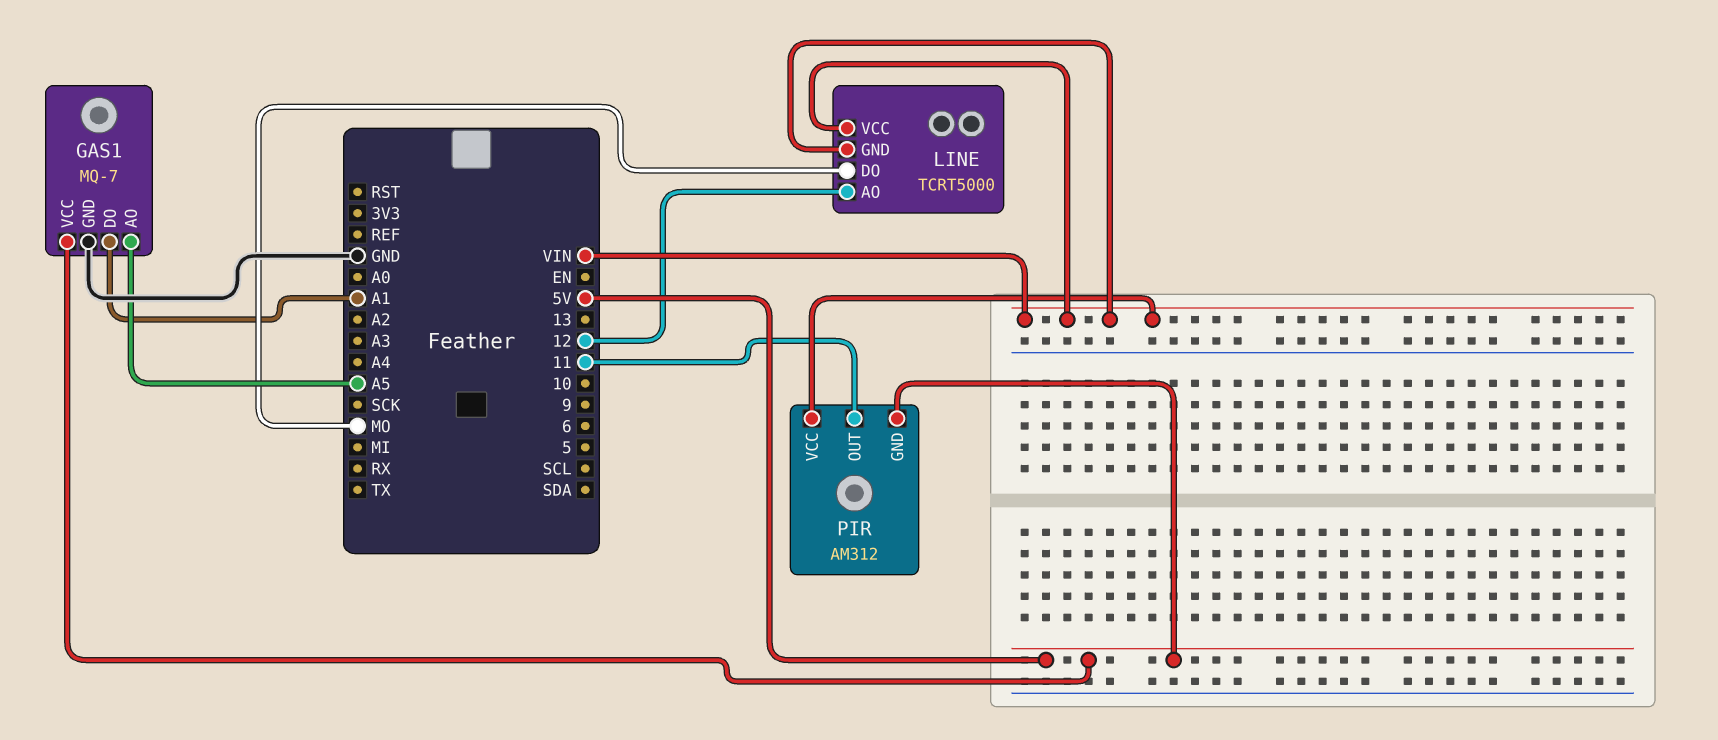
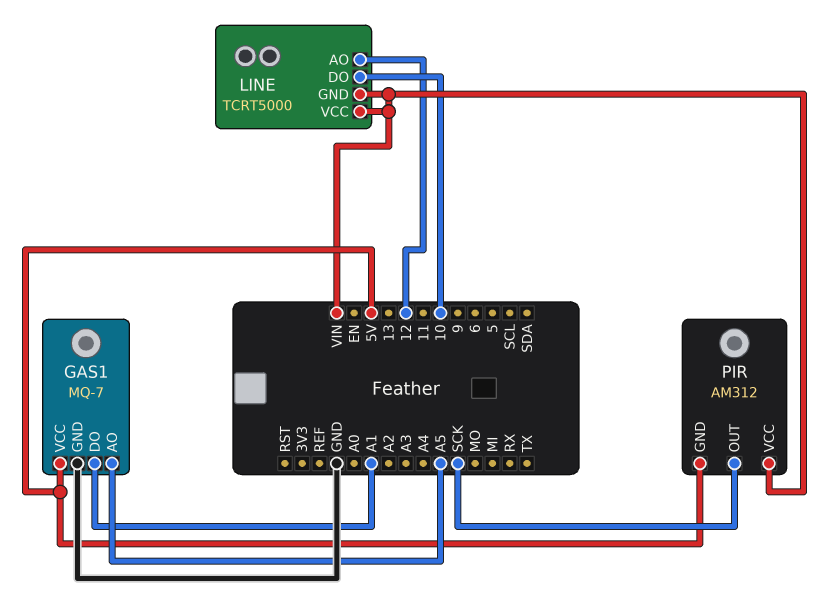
LINE pin DO: MO -> 10
PIR pin OUT: 11 -> SCK

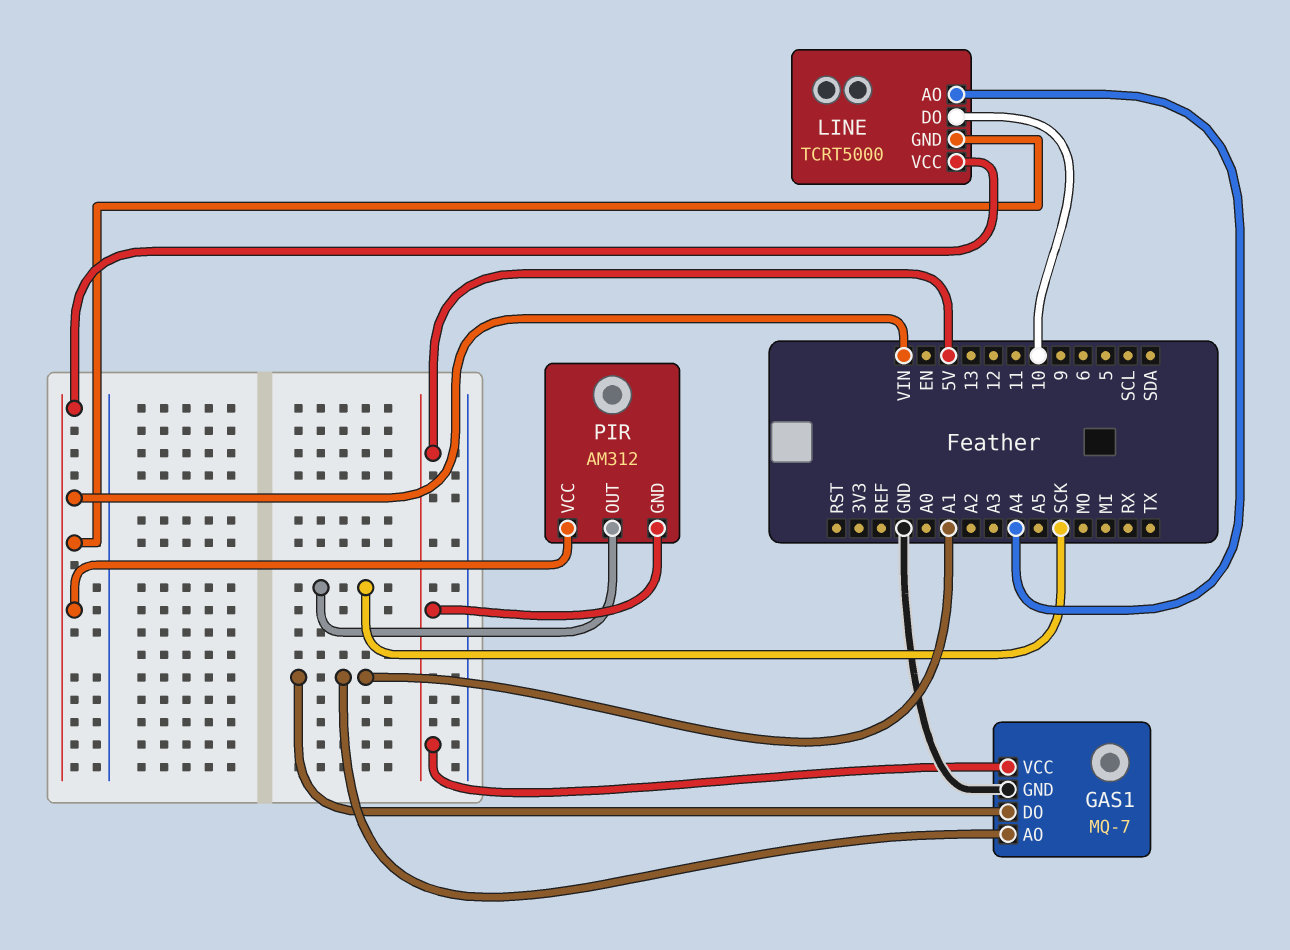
GAS1 pin AO: A5 -> A1
LINE pin AO: 12 -> A4

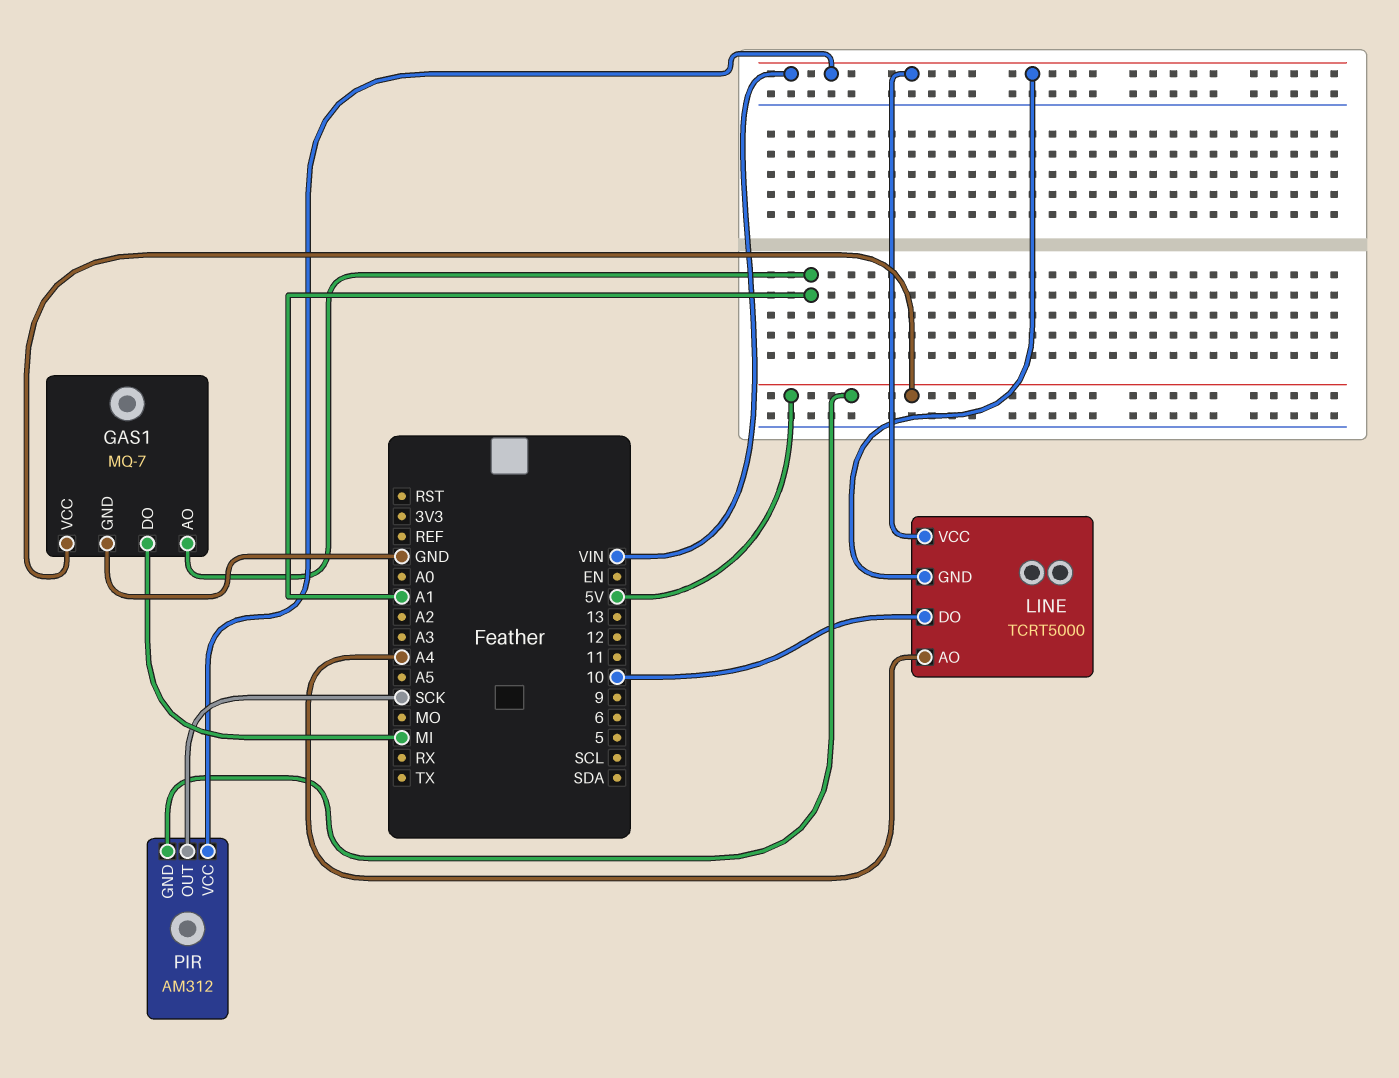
GAS1 pin DO: A1 -> MI

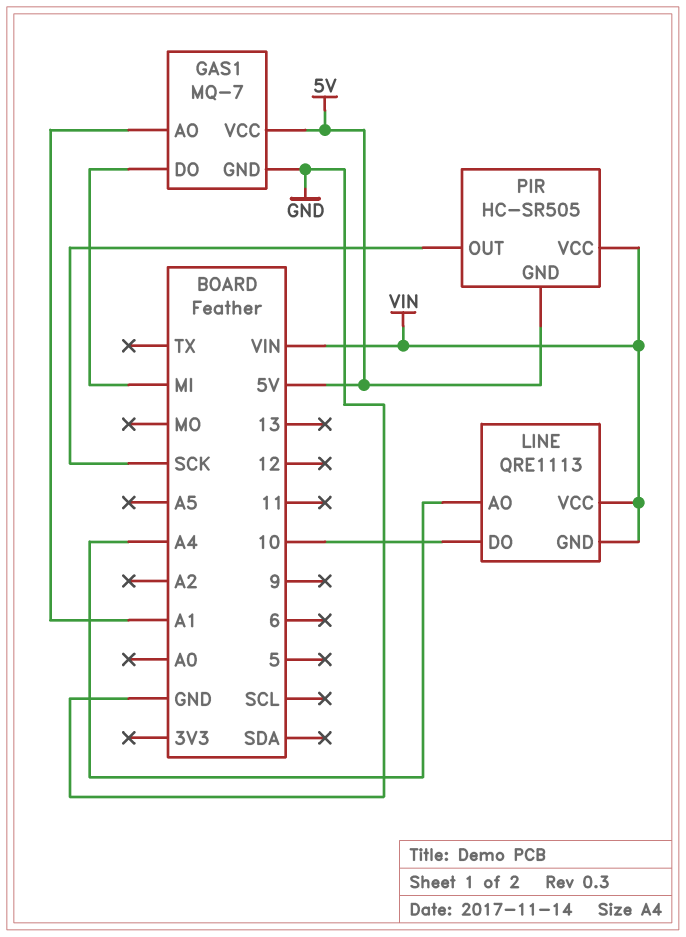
LINE: TCRT5000 -> QRE1113
PIR: AM312 -> HC-SR505

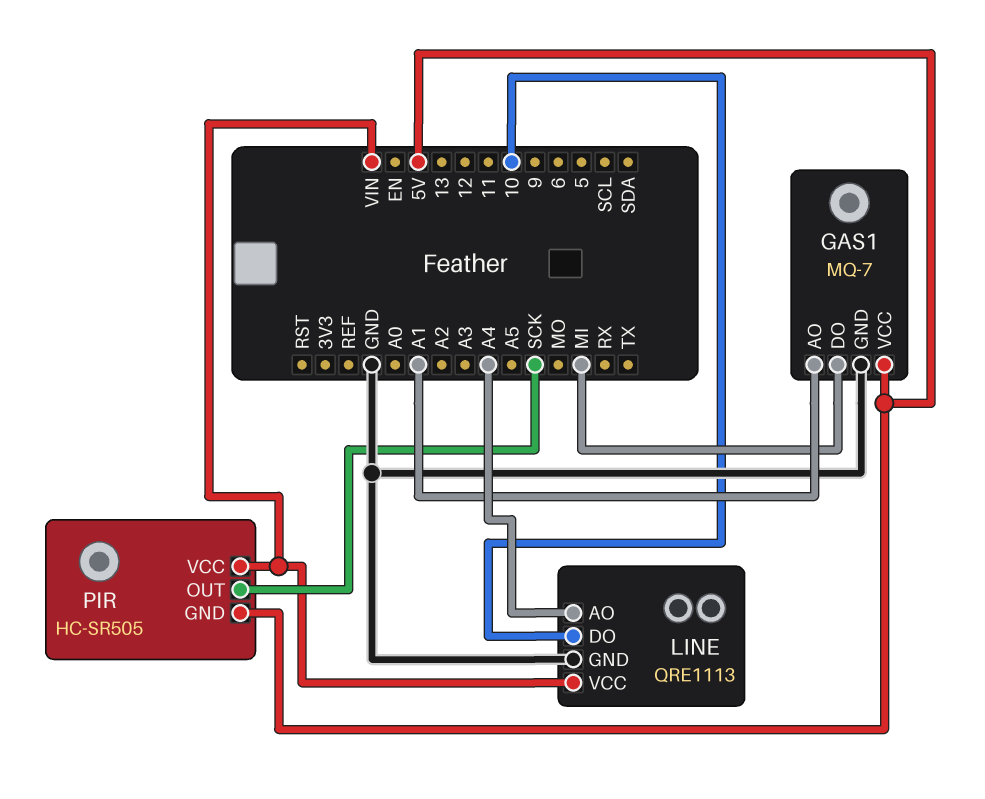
LINE pin GND: VIN -> GND

